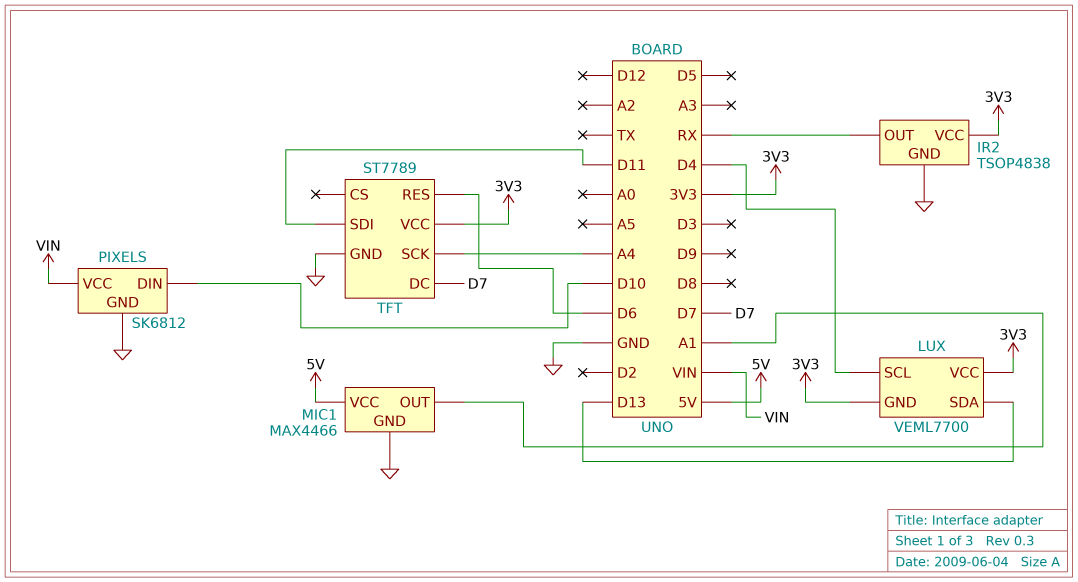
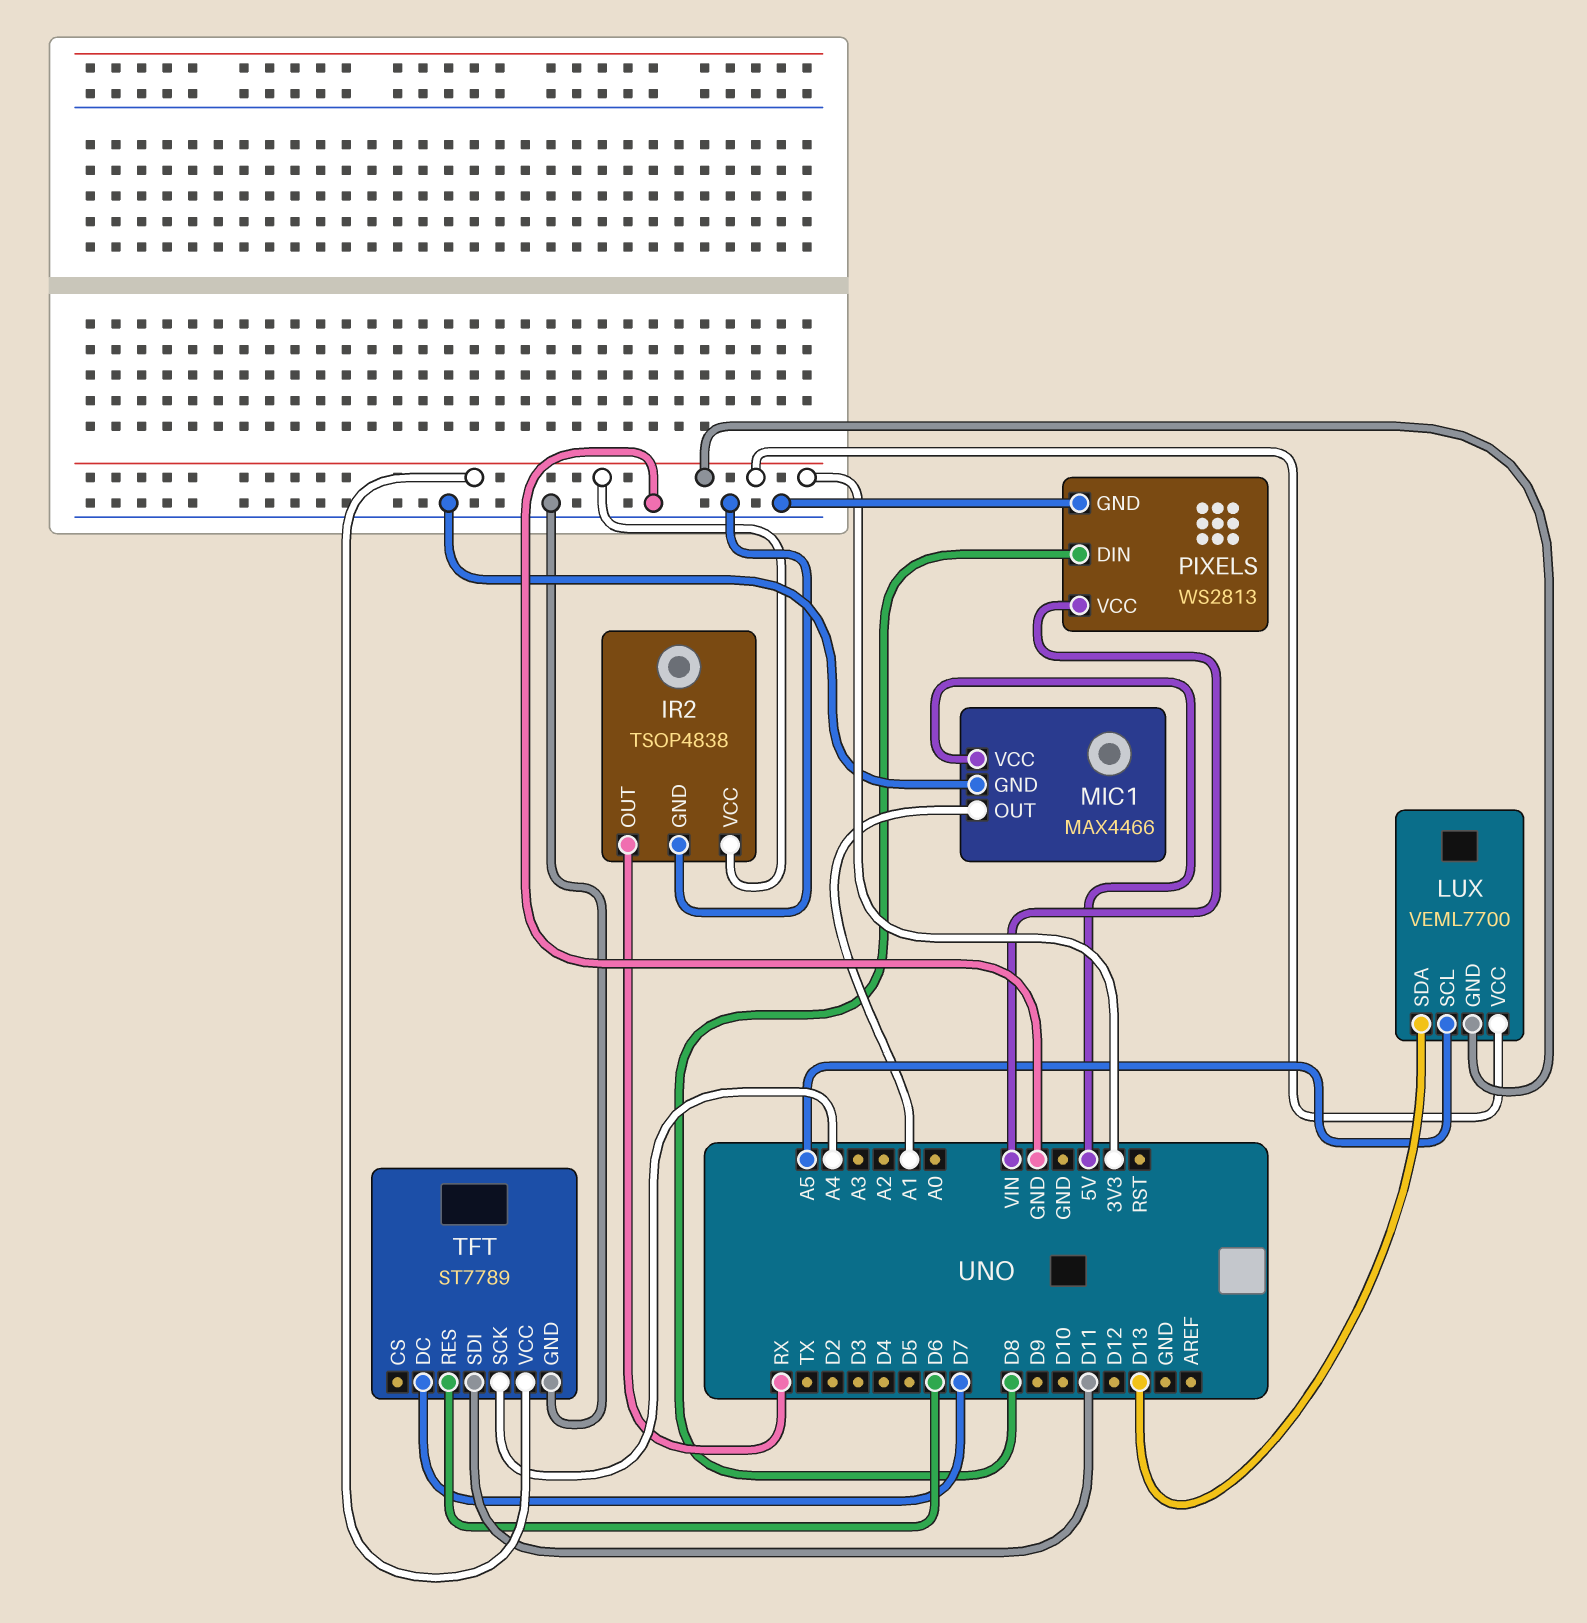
LUX pin SCL: D4 -> A5
PIXELS: SK6812 -> WS2813
PIXELS pin DIN: D10 -> D8

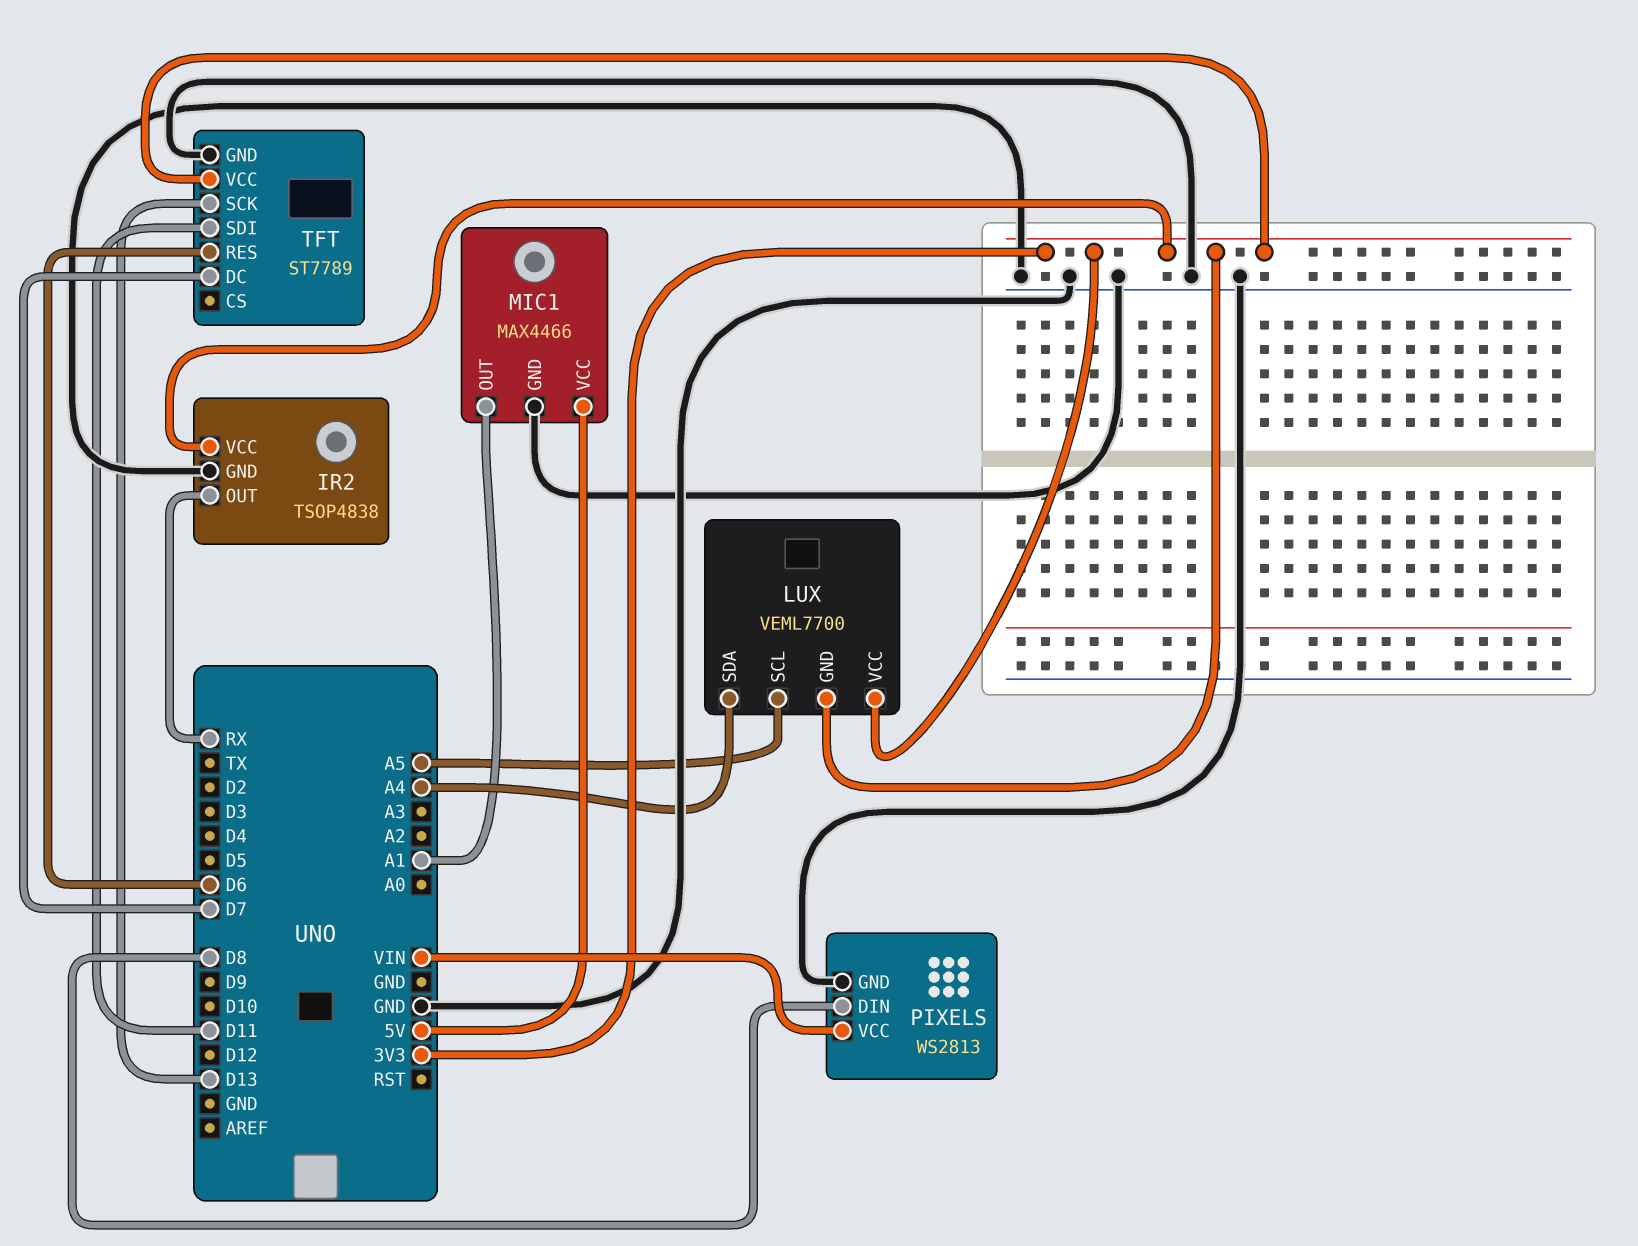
LUX pin SDA: D13 -> A4
TFT pin SCK: A4 -> D13

